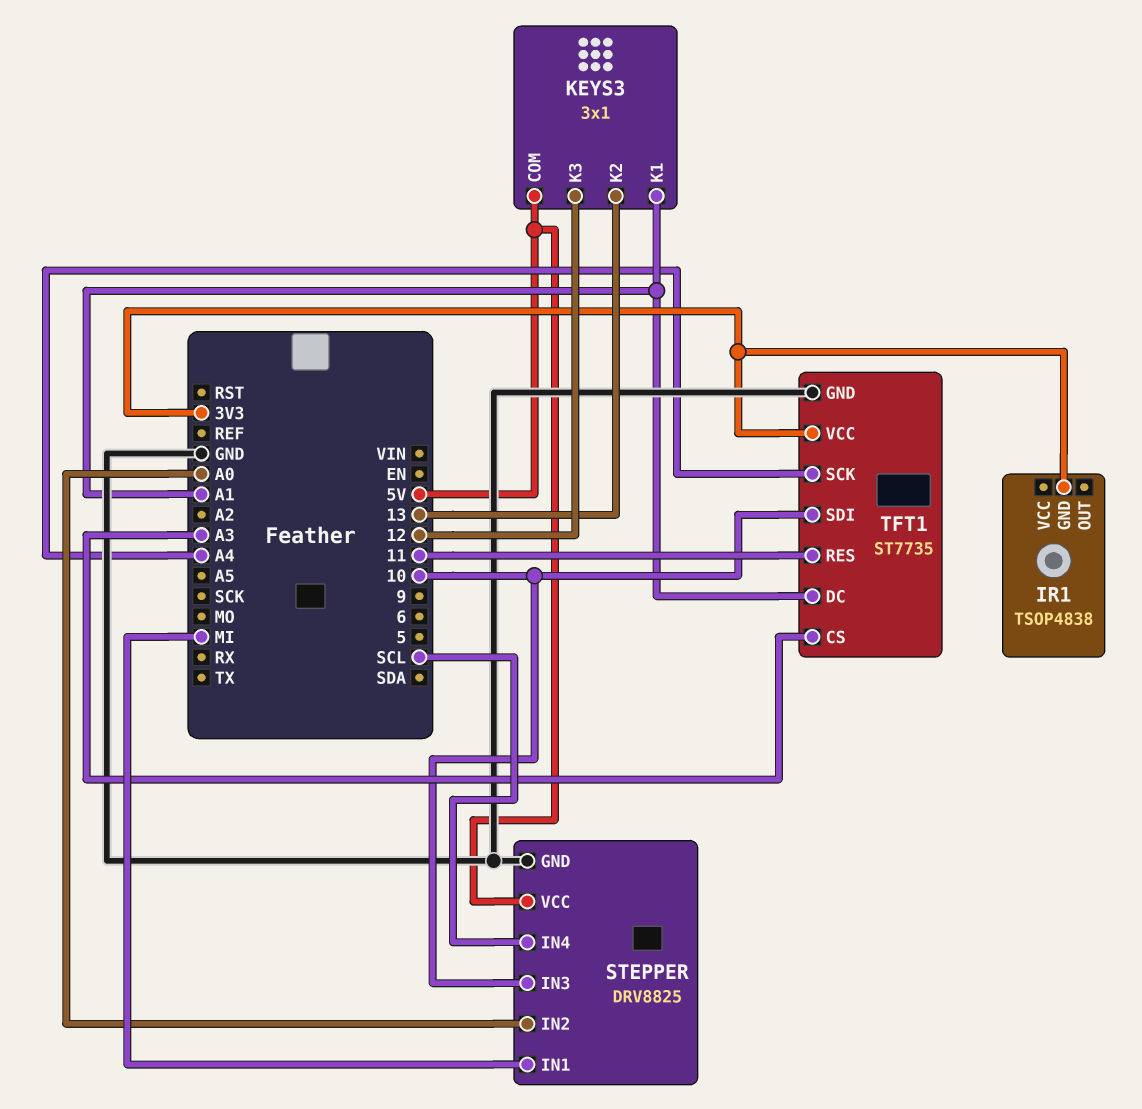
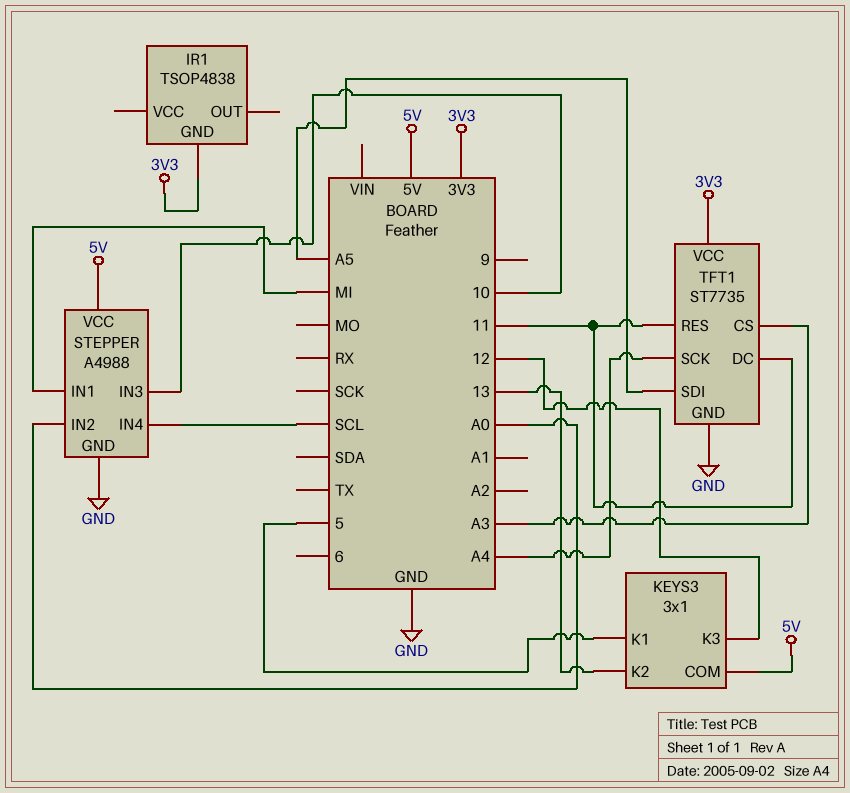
KEYS3 pin K1: A1 -> 5
STEPPER: DRV8825 -> A4988
TFT1 pin DC: A1 -> 11
TFT1 pin SDI: 10 -> A5

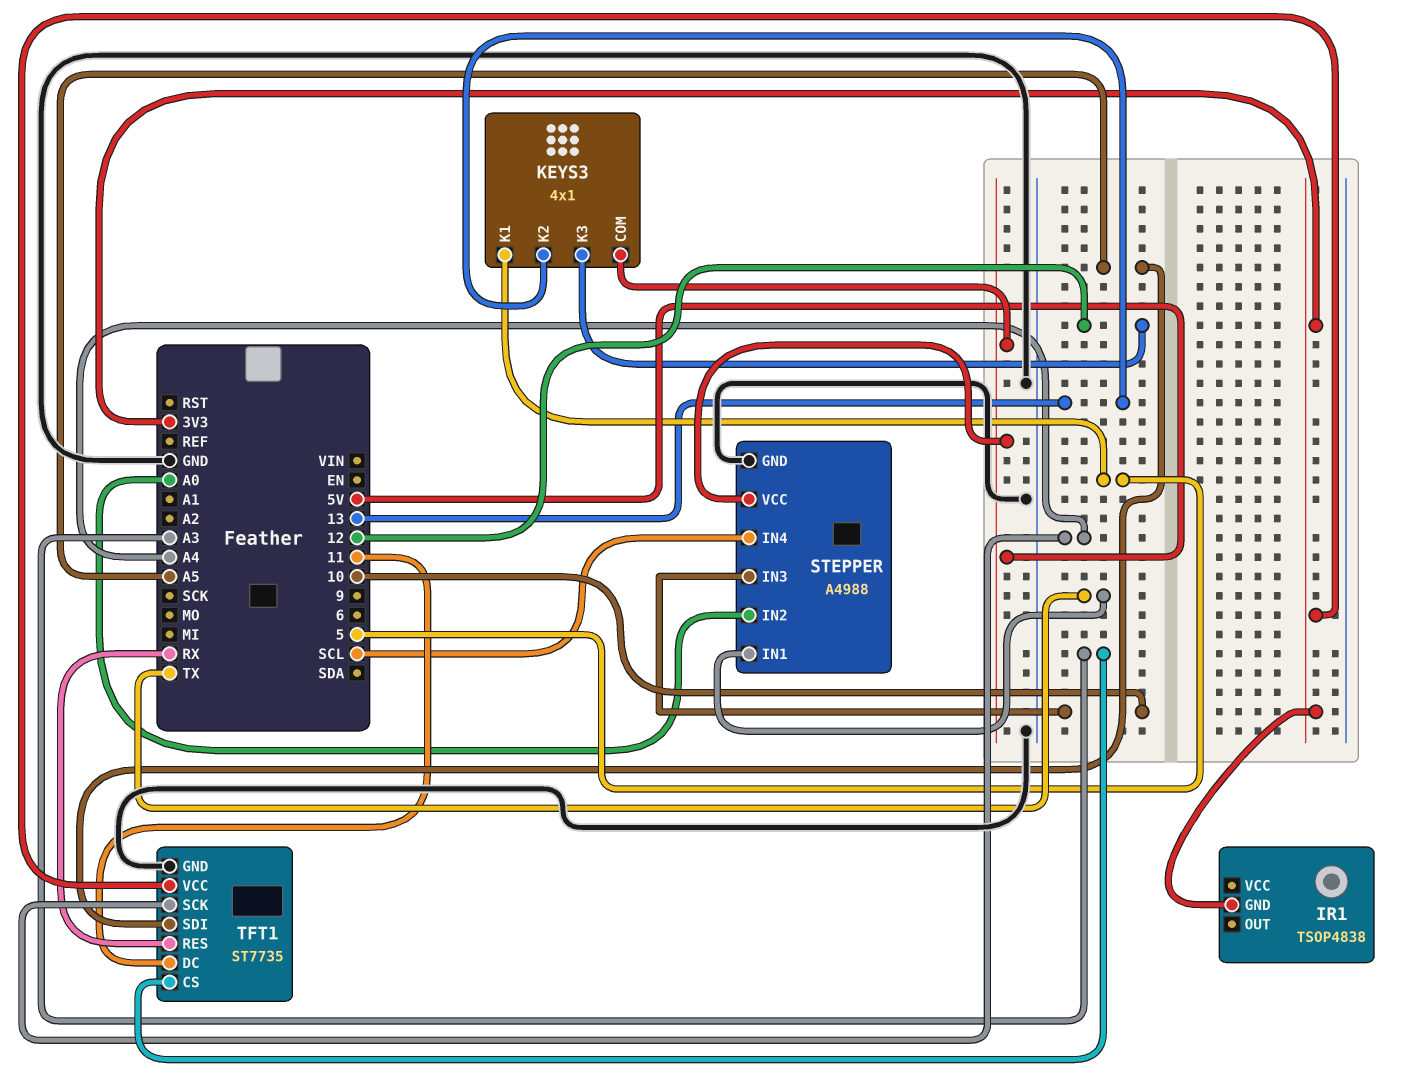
KEYS3: 3x1 -> 4x1
STEPPER pin IN1: MI -> TX
TFT1 pin RES: 11 -> RX

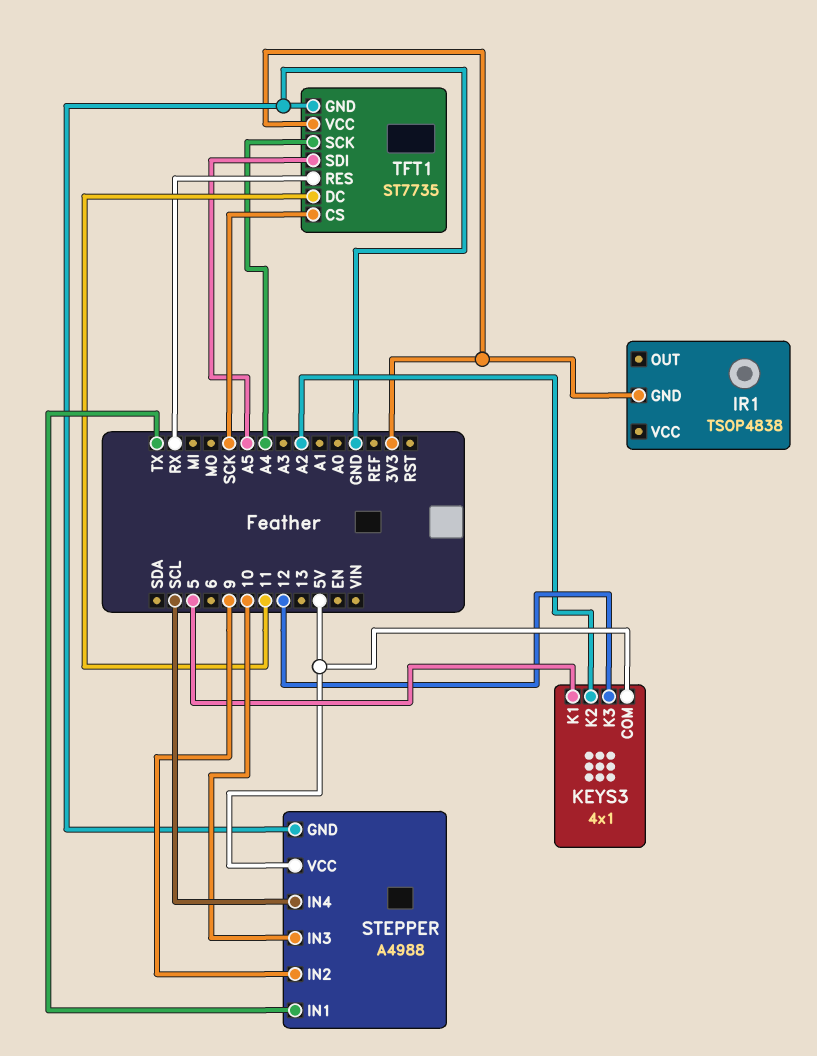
KEYS3 pin K2: 13 -> A2
STEPPER pin IN2: A0 -> 9
TFT1 pin CS: A3 -> SCK

